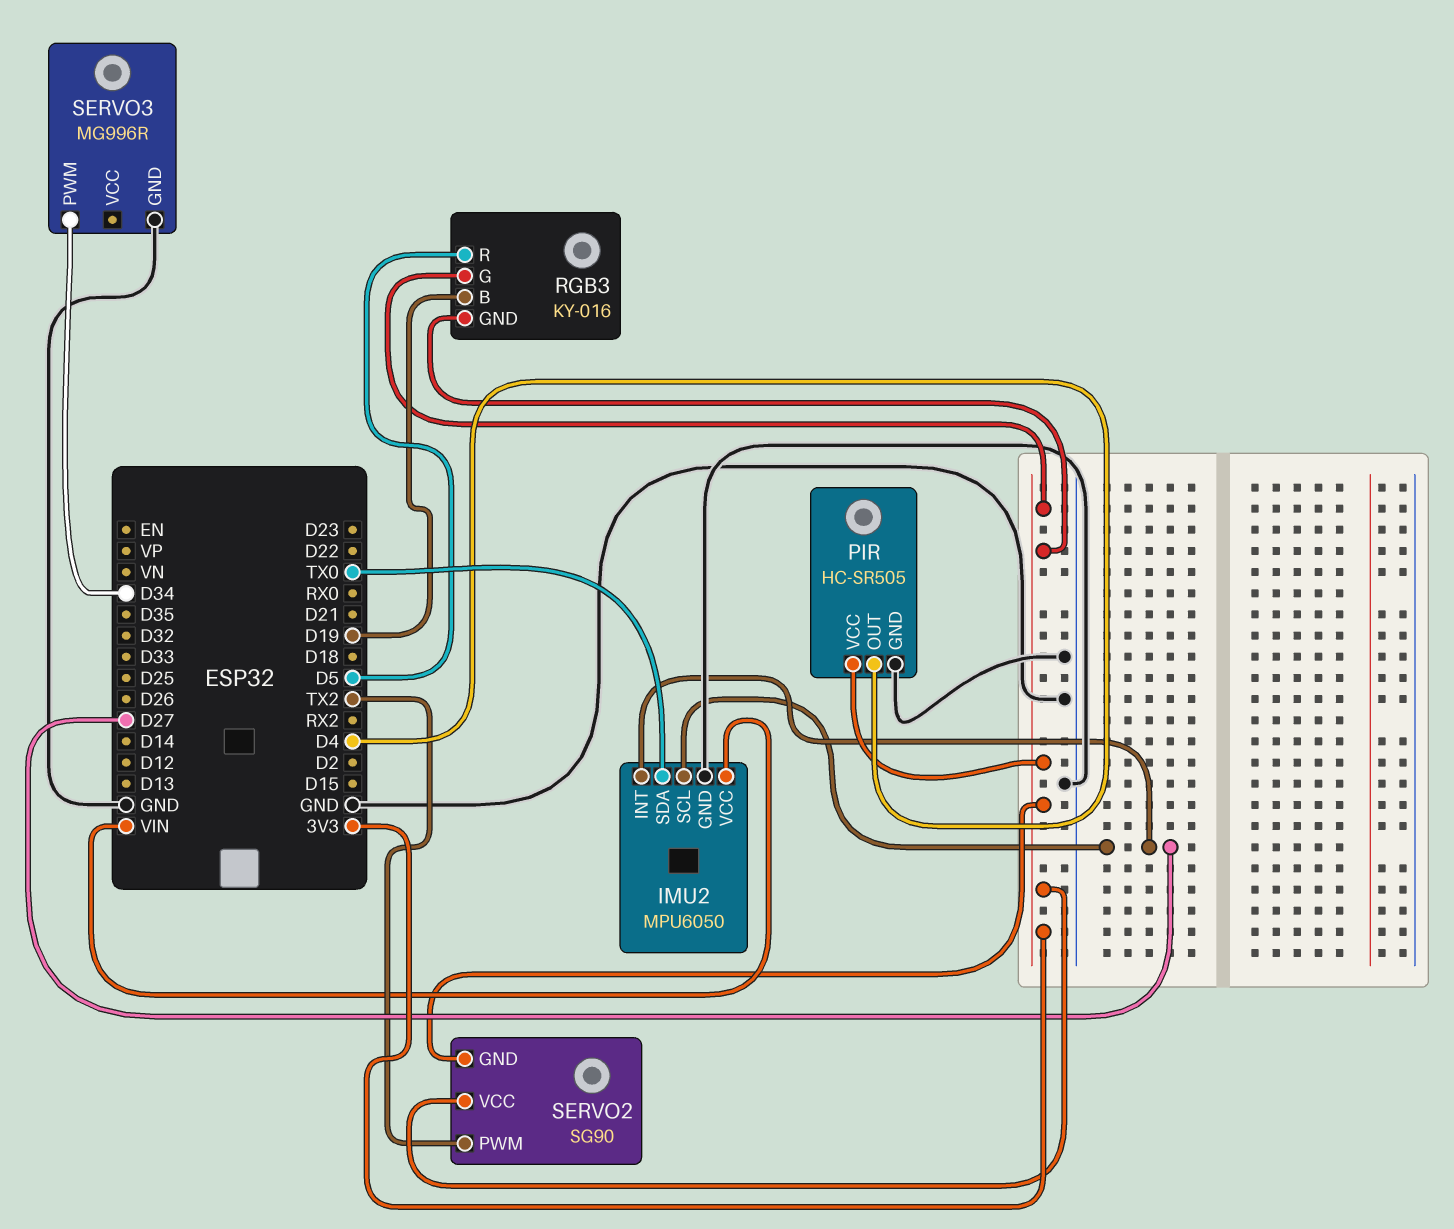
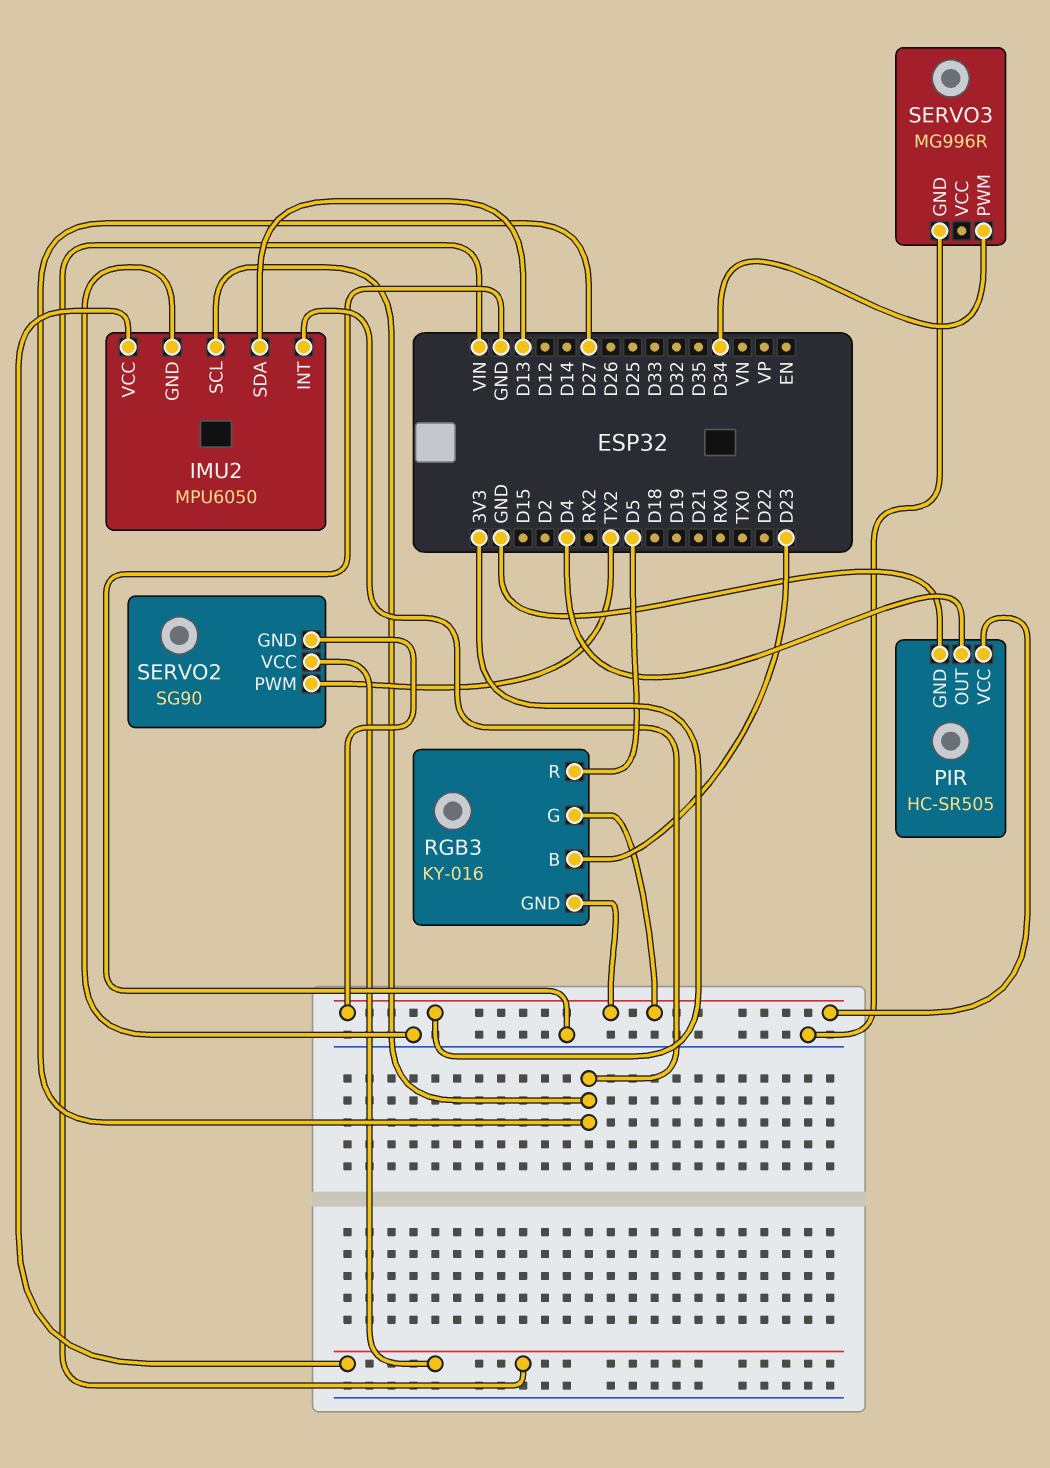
IMU2 pin SDA: TX0 -> D13
RGB3 pin B: D19 -> D23
SERVO2 pin VCC: 3V3 -> VIN

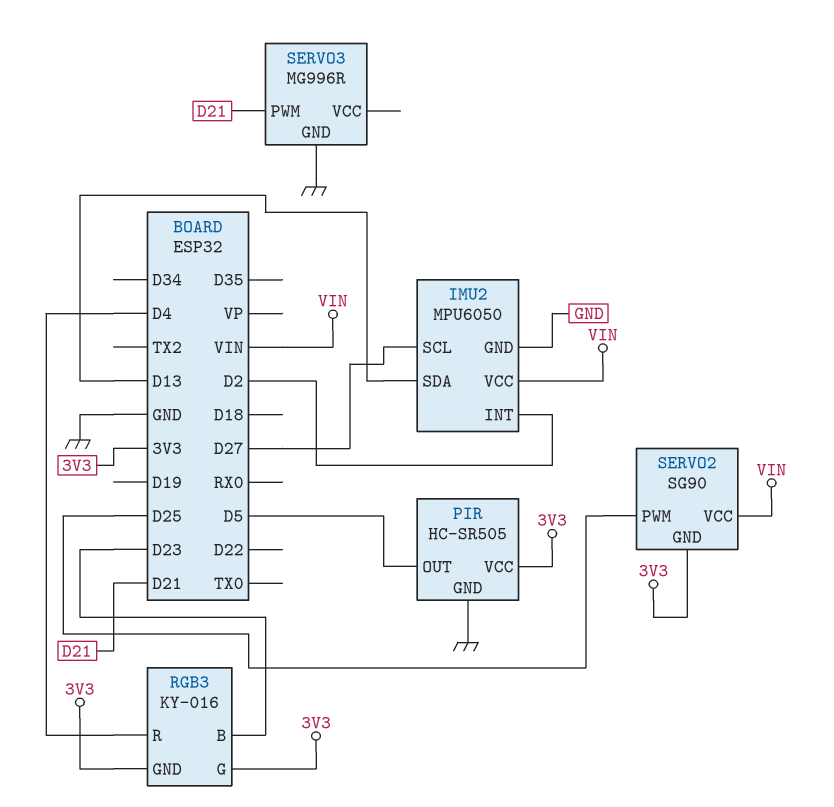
IMU2 pin INT: D27 -> D2
PIR pin OUT: D4 -> D5
RGB3 pin R: D5 -> D4
SERVO2 pin PWM: TX2 -> D25
SERVO3 pin PWM: D34 -> D21

